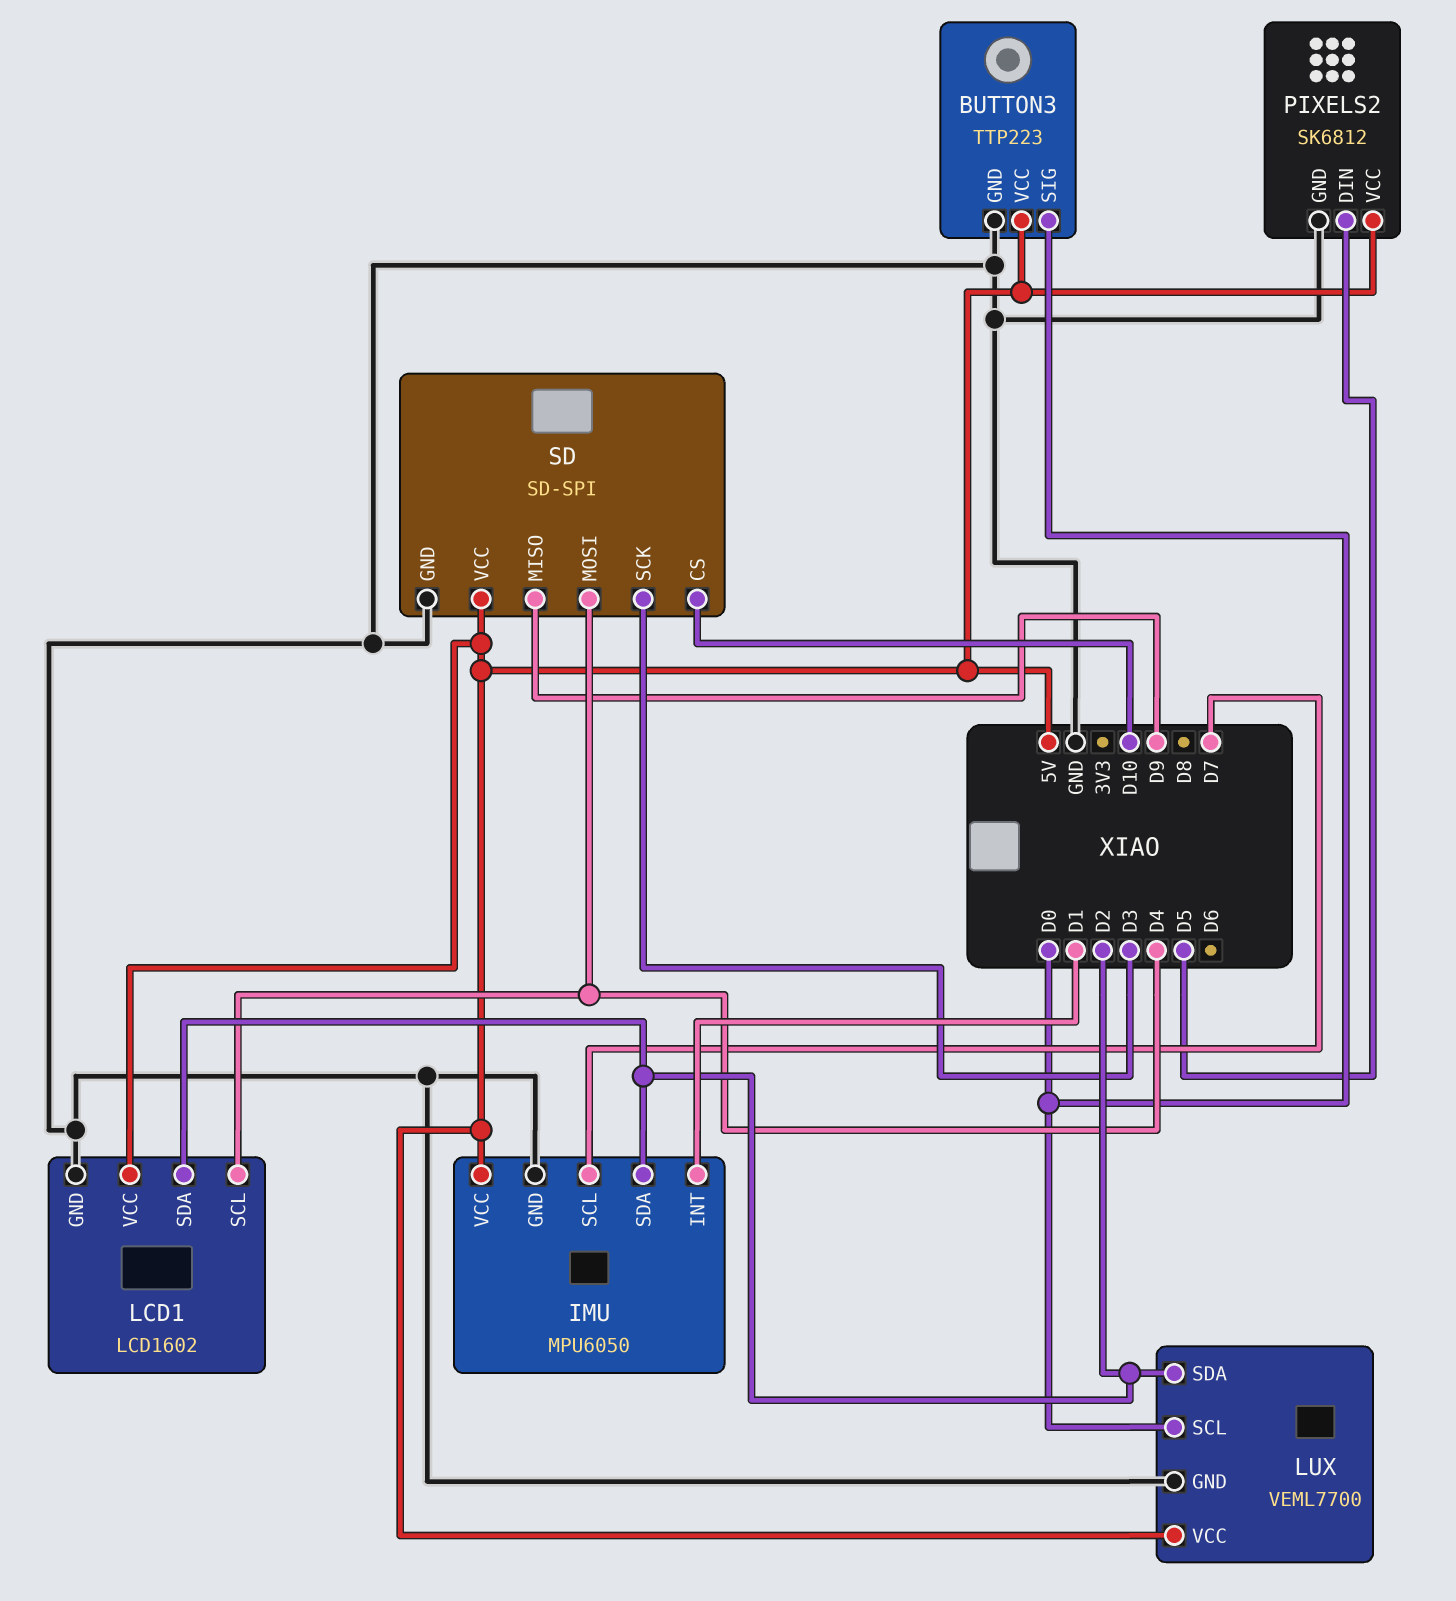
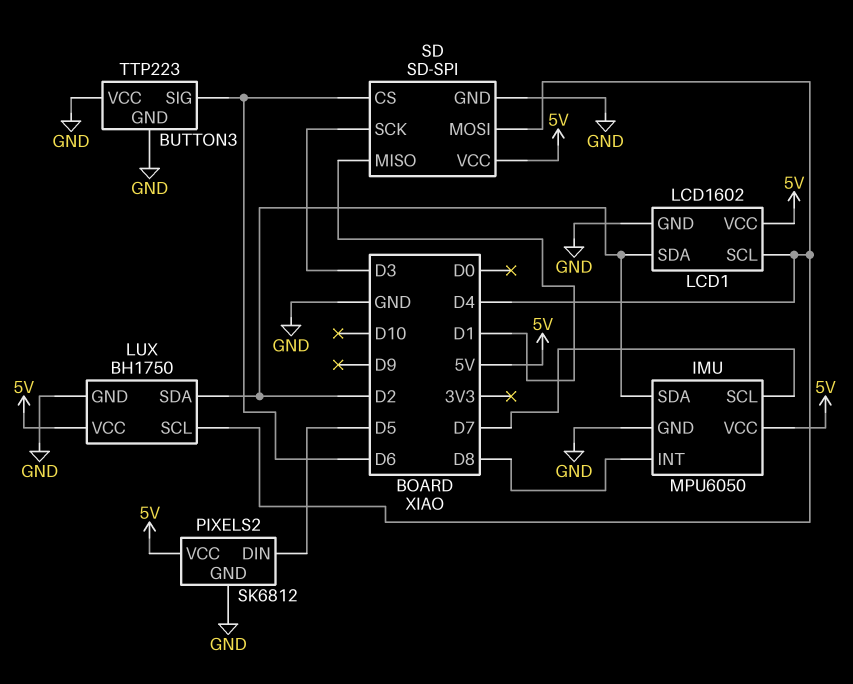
BUTTON3 pin SIG: D0 -> D6
BUTTON3 pin VCC: 5V -> GND
IMU pin INT: D1 -> D8
LUX: VEML7700 -> BH1750
LUX pin SCL: D0 -> D4
SD pin CS: D10 -> D6
SD pin MISO: D9 -> D1

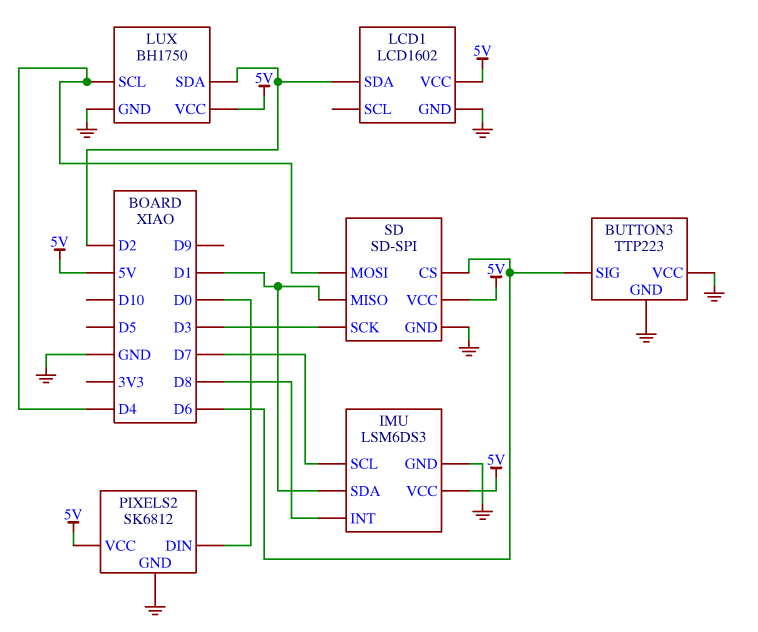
IMU: MPU6050 -> LSM6DS3
IMU pin SDA: D2 -> D1
LCD1 pin SCL: D4 -> none
PIXELS2 pin DIN: D5 -> D0

